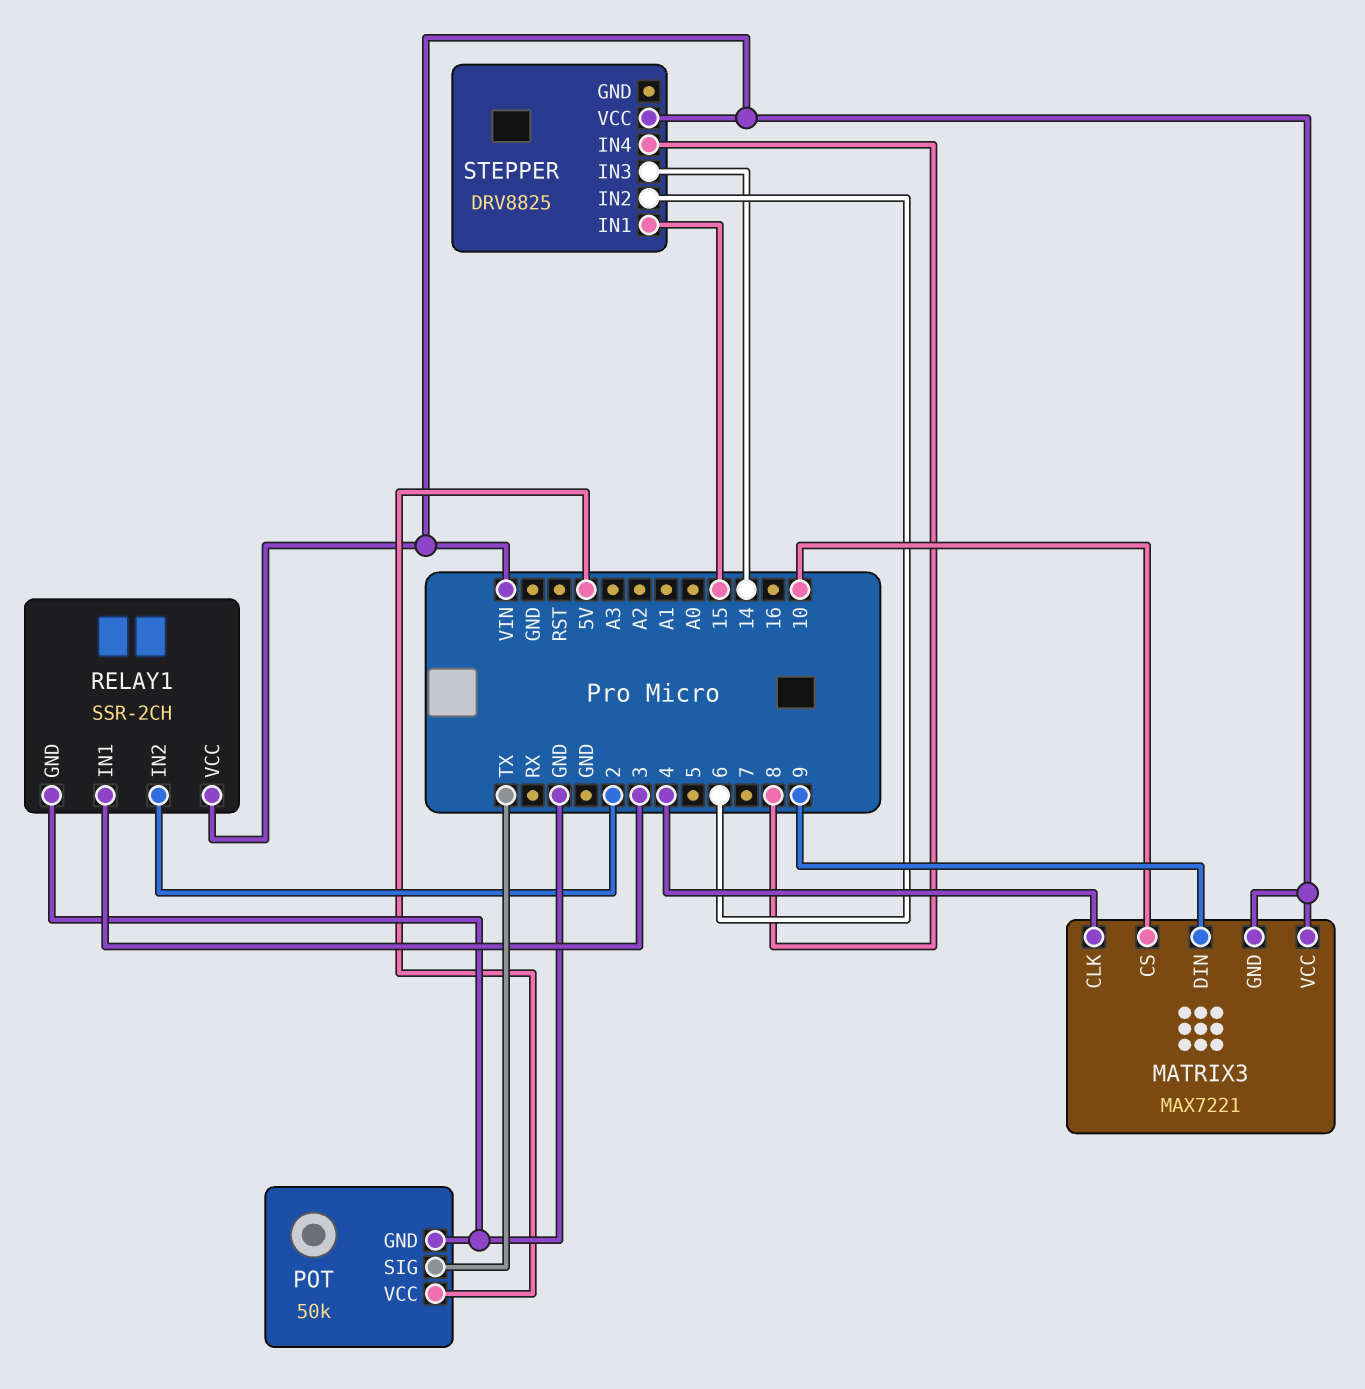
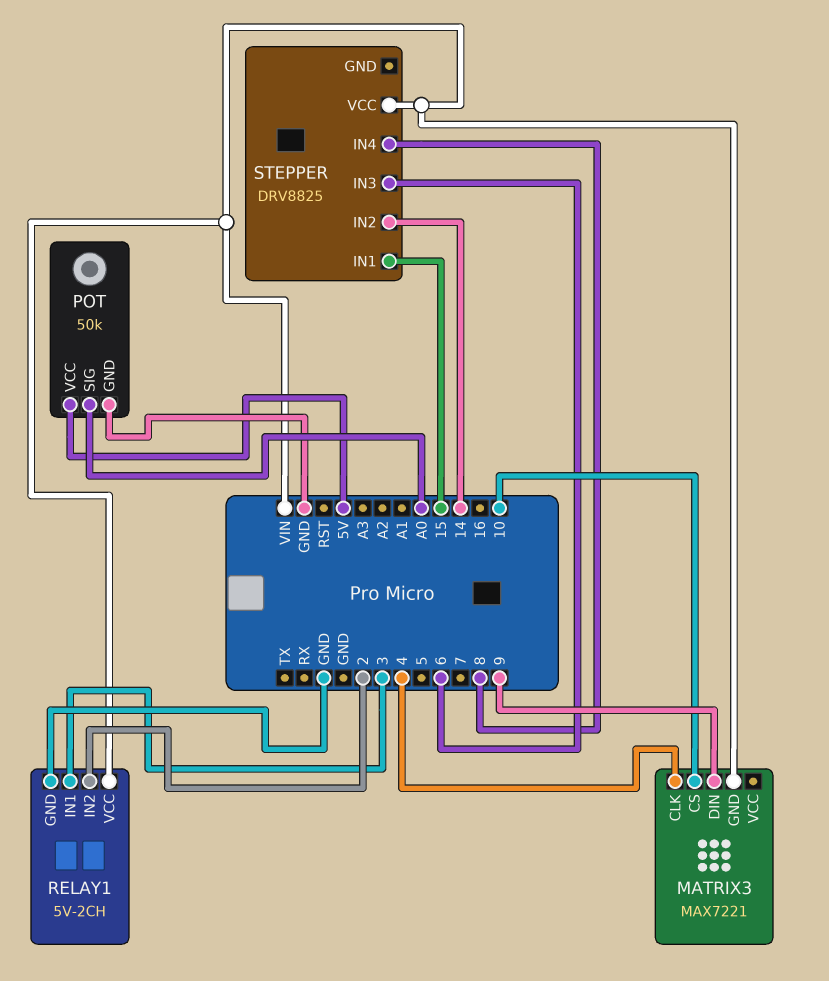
MATRIX3 pin VCC: VIN -> none
POT pin SIG: TX -> A0
RELAY1: SSR-2CH -> 5V-2CH
STEPPER pin IN2: 6 -> 14
STEPPER pin IN3: 14 -> 6

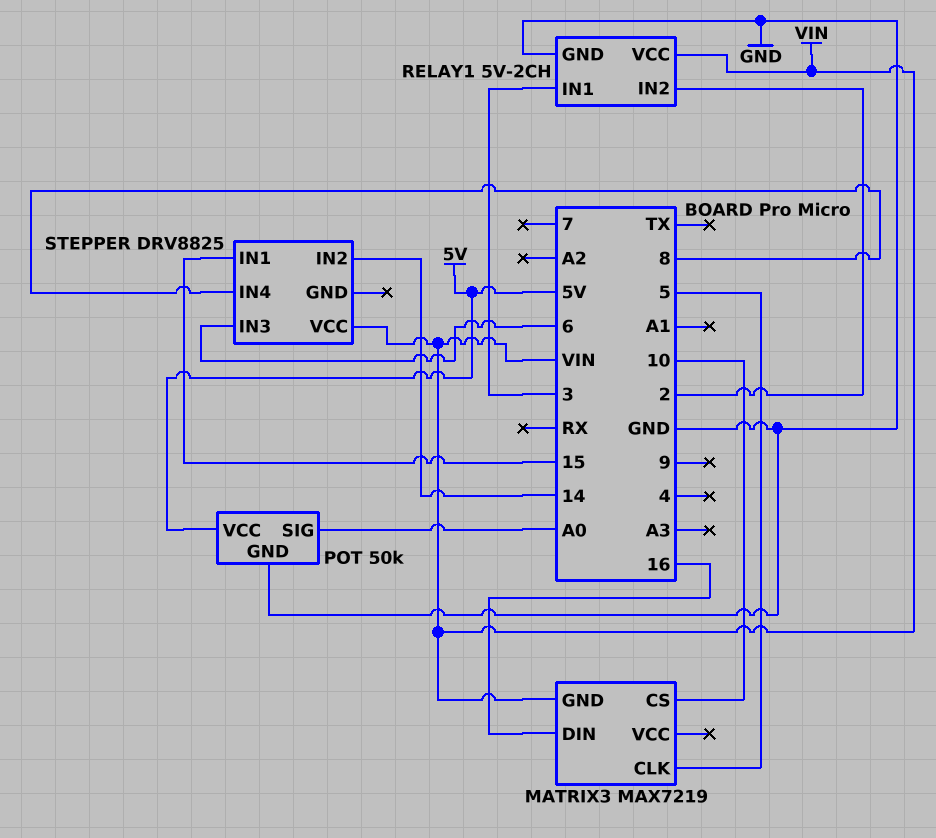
MATRIX3: MAX7221 -> MAX7219
MATRIX3 pin CLK: 4 -> 5
MATRIX3 pin DIN: 9 -> 16

